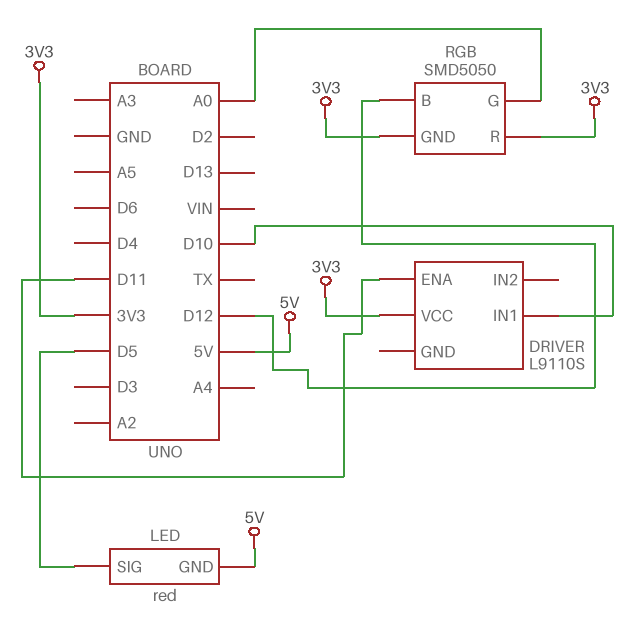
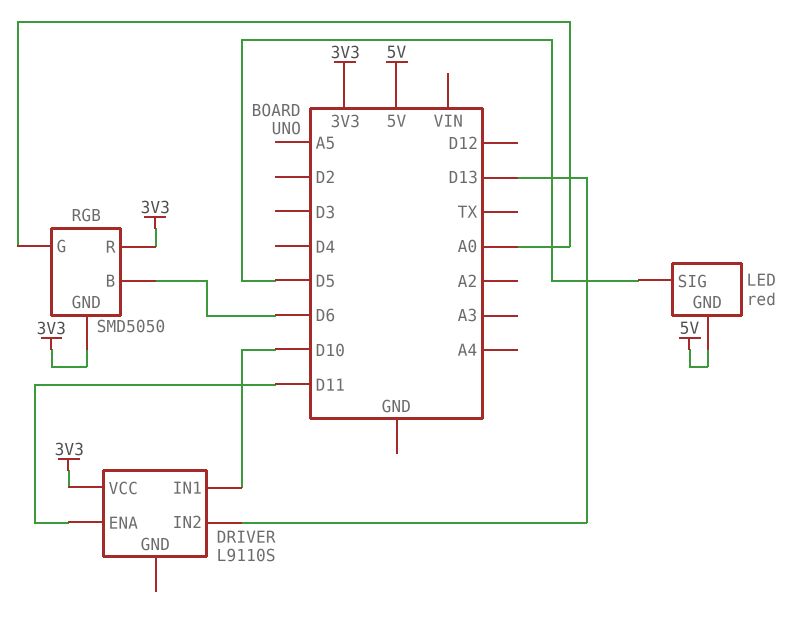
DRIVER pin IN2: none -> D13
RGB pin B: D12 -> D6

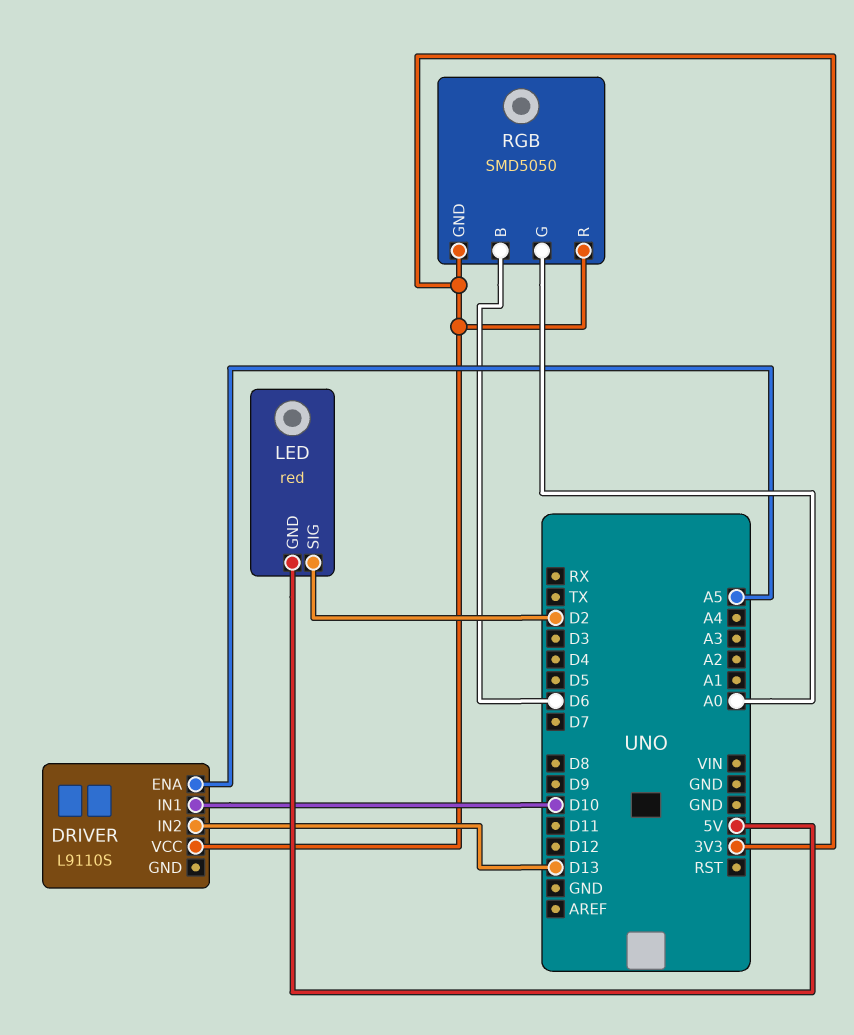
DRIVER pin ENA: D11 -> A5
LED pin SIG: D5 -> D2

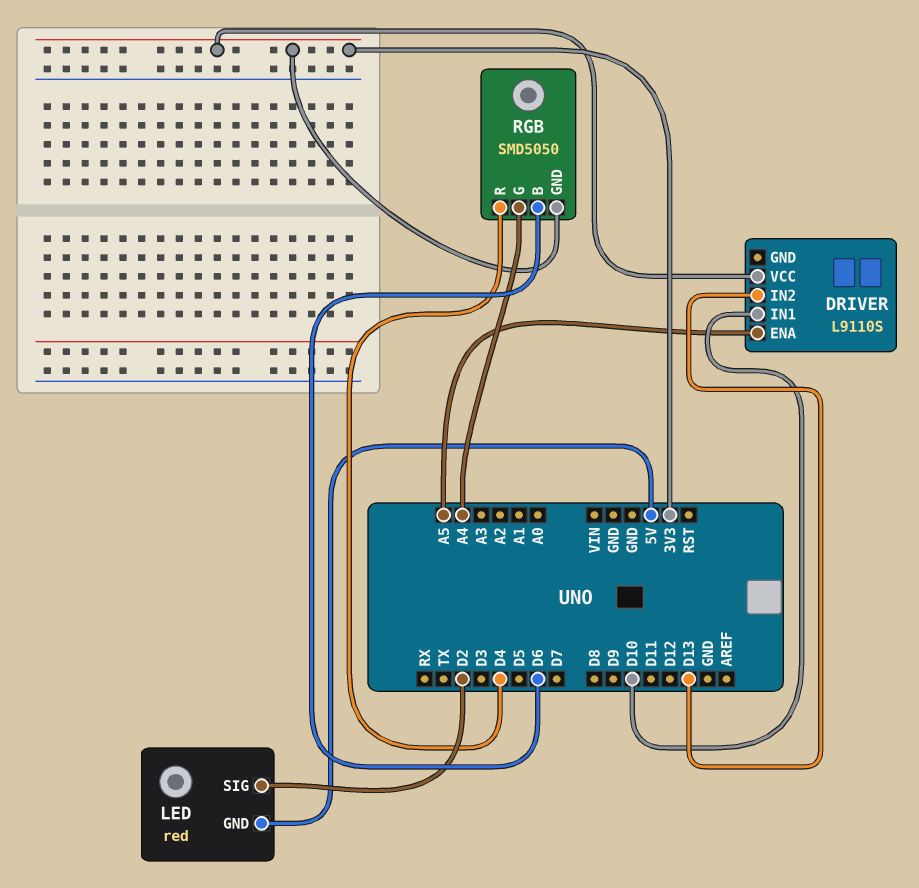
RGB pin G: A0 -> A4
RGB pin R: 3V3 -> D4

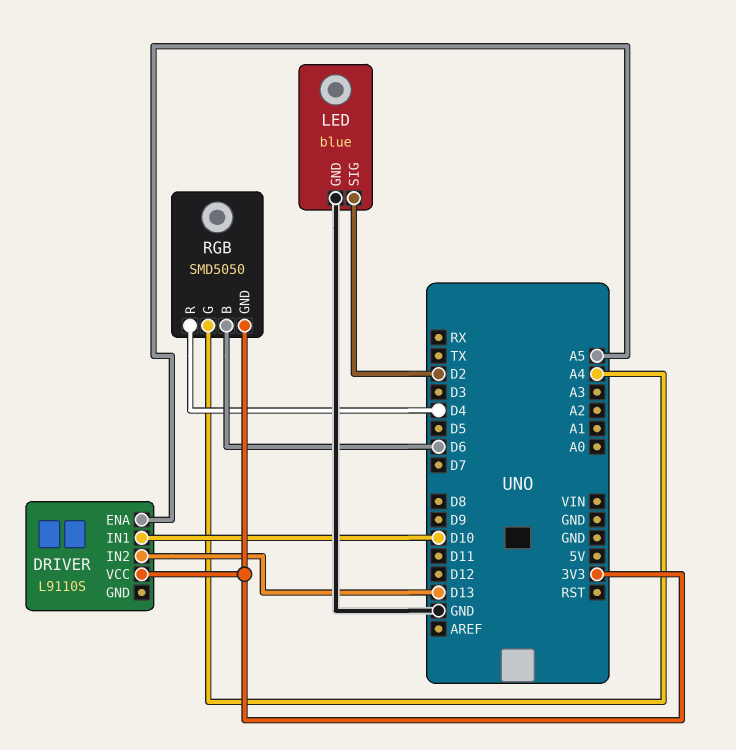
LED: red -> blue
LED pin GND: 5V -> GND

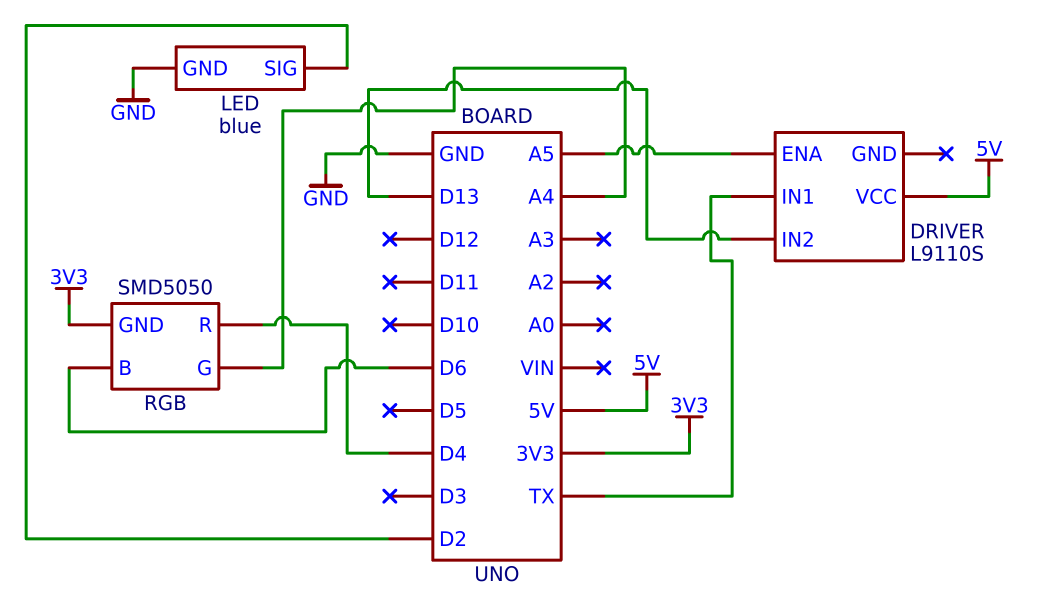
DRIVER pin IN1: D10 -> TX
DRIVER pin VCC: 3V3 -> 5V

